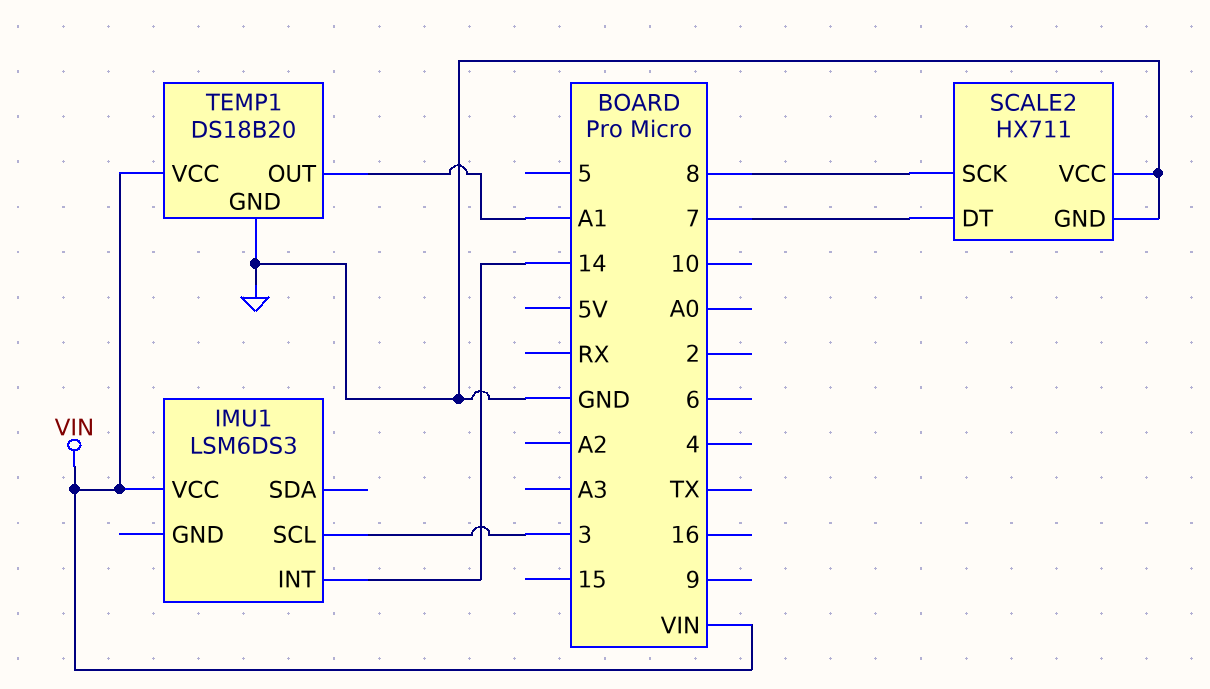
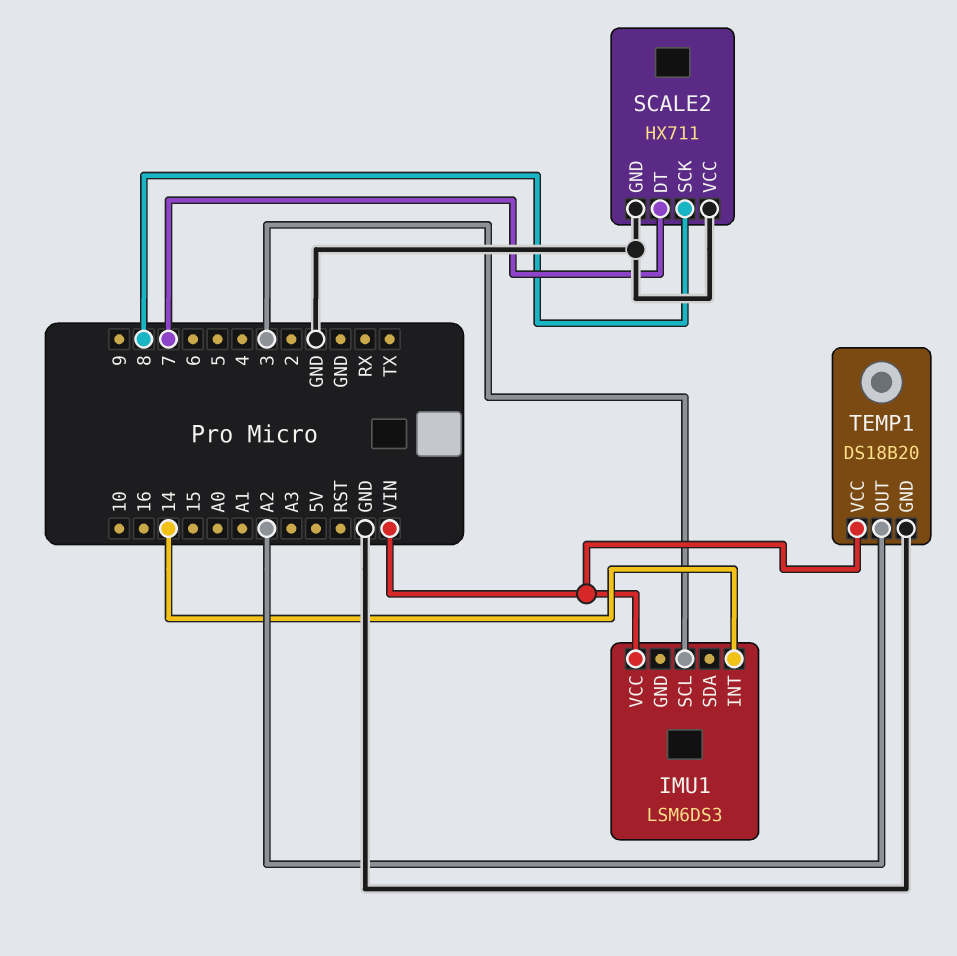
TEMP1 pin OUT: A1 -> A2

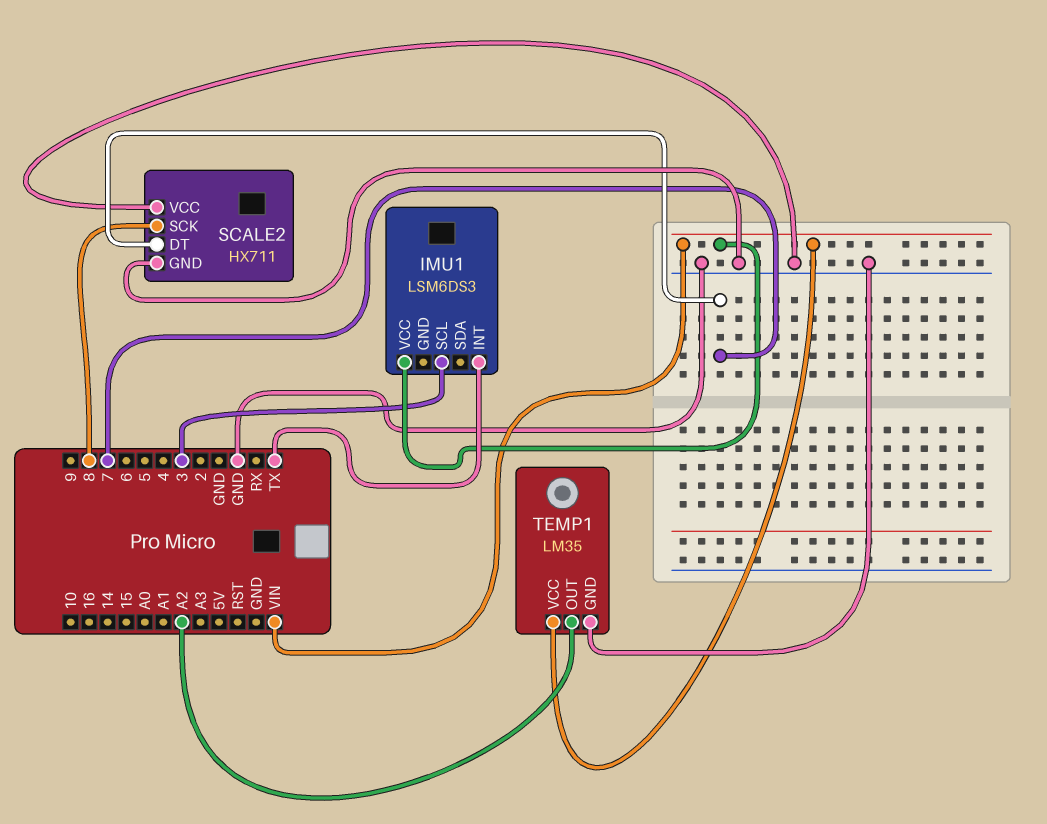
IMU1 pin INT: 14 -> TX
TEMP1: DS18B20 -> LM35

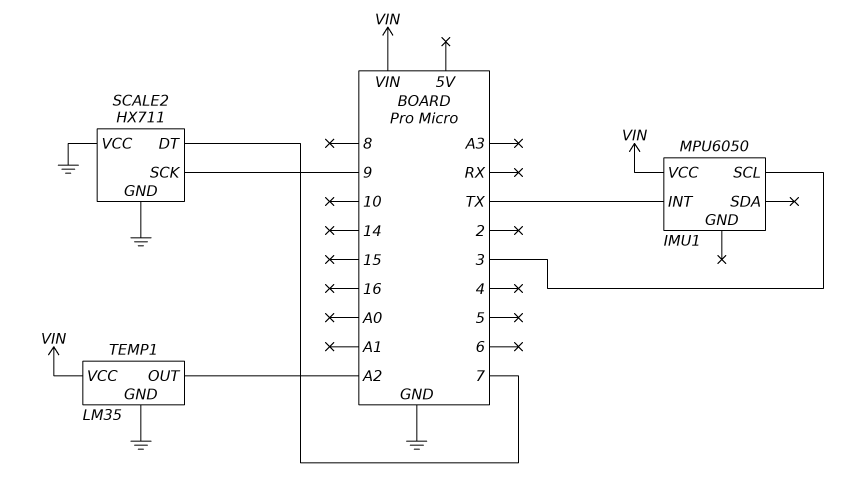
IMU1: LSM6DS3 -> MPU6050
SCALE2 pin SCK: 8 -> 9

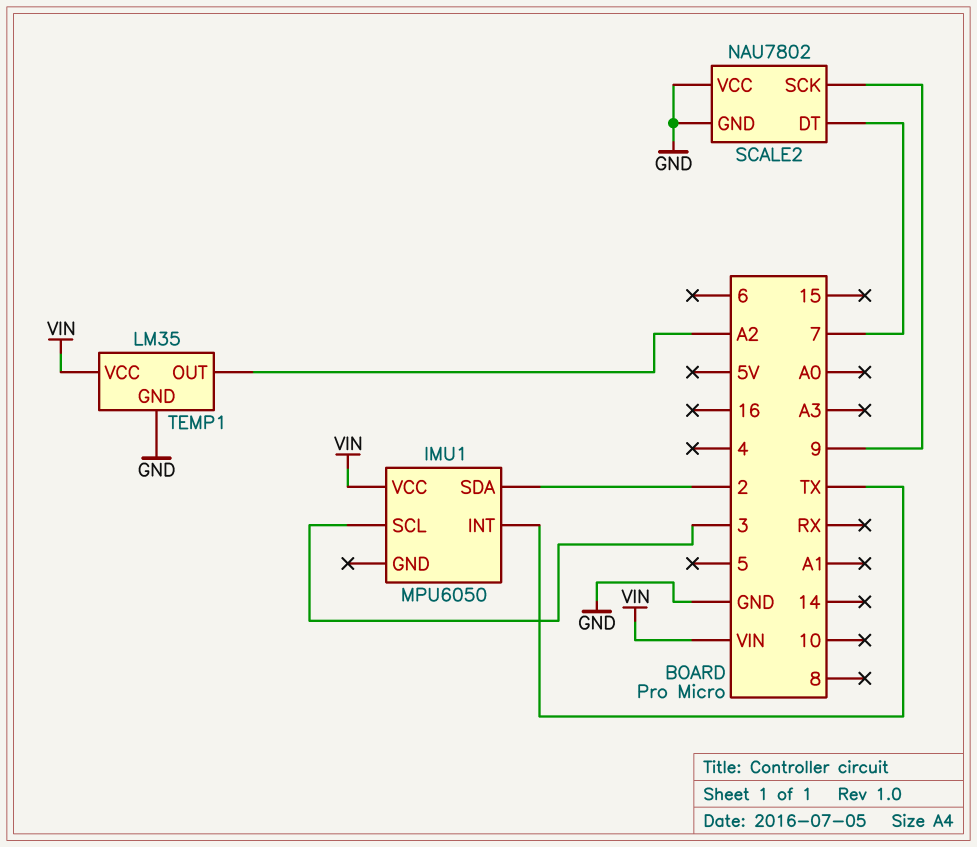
IMU1 pin SDA: none -> 2
SCALE2: HX711 -> NAU7802

